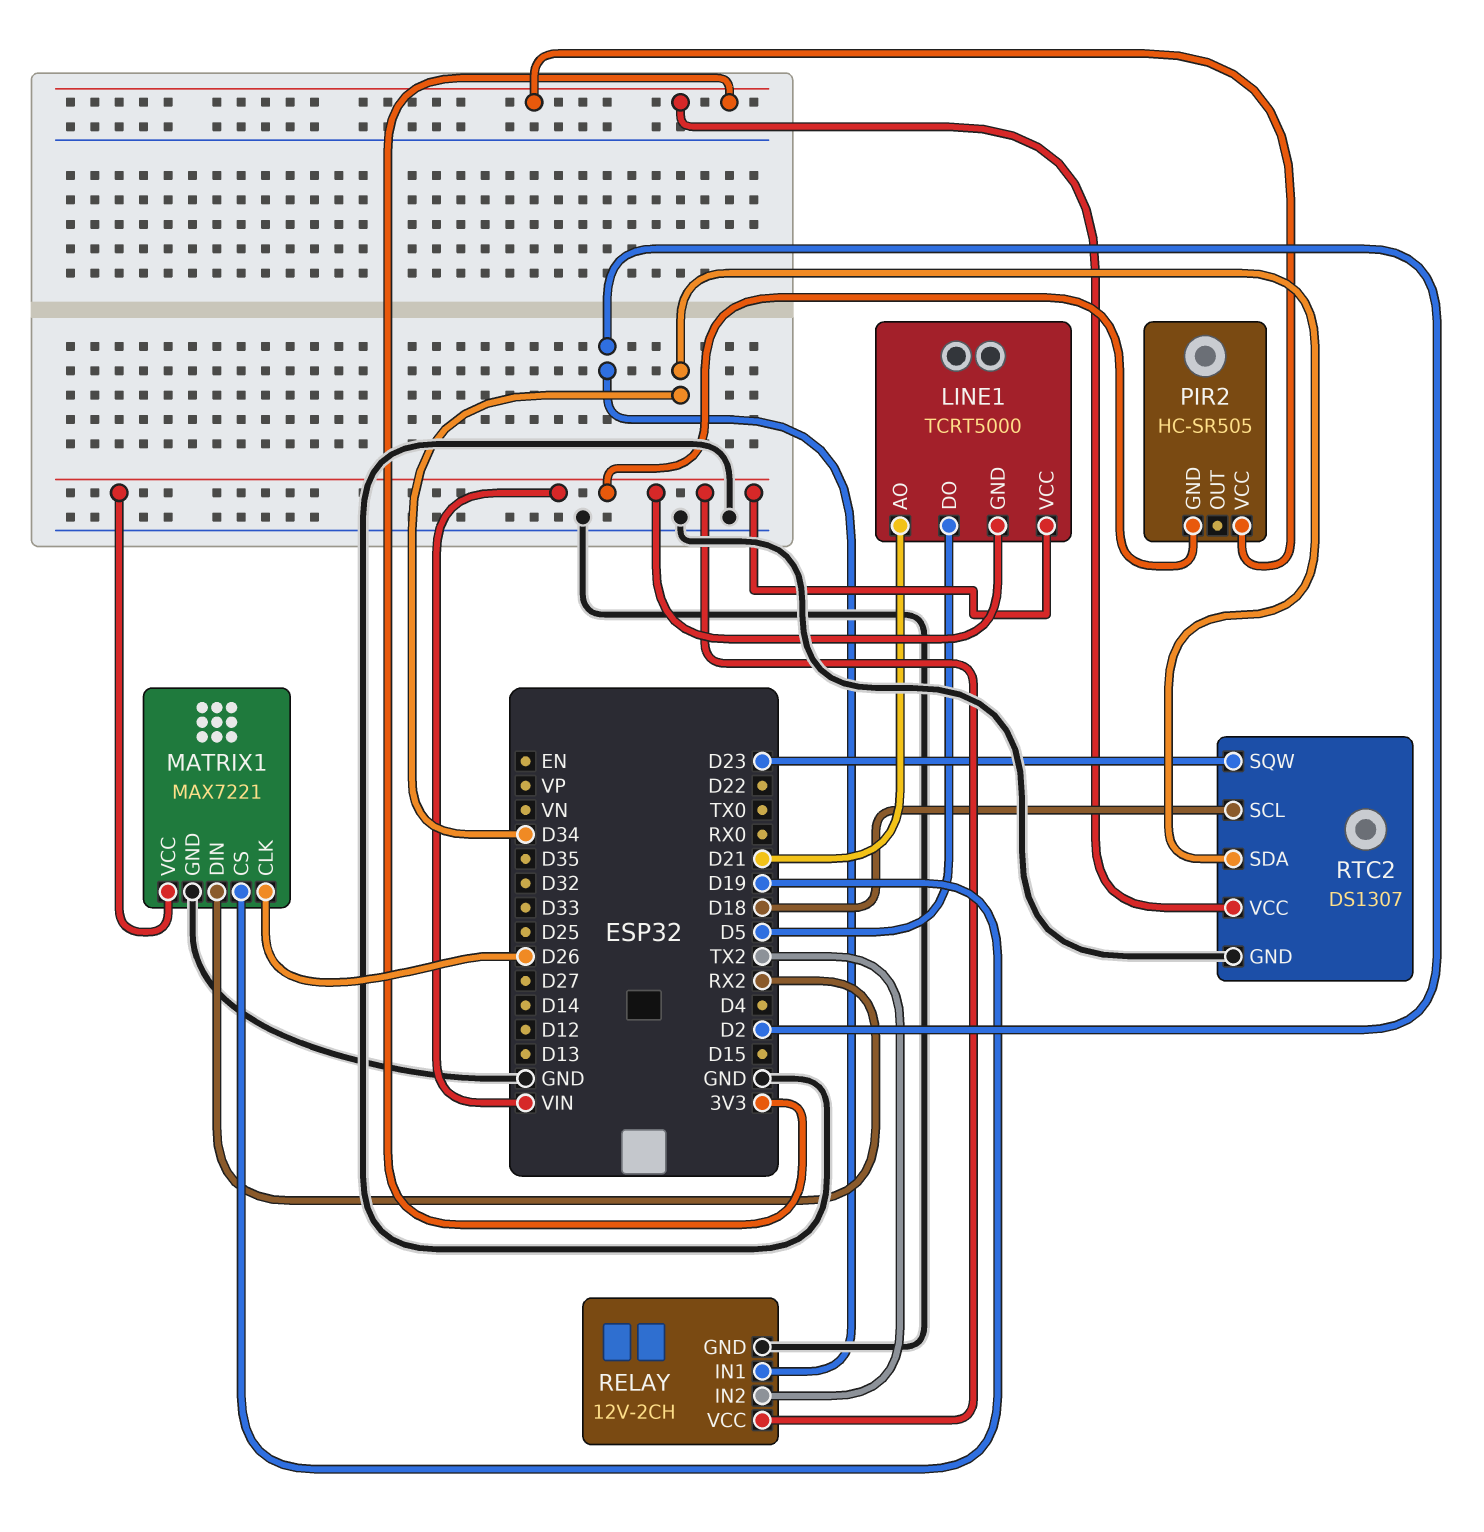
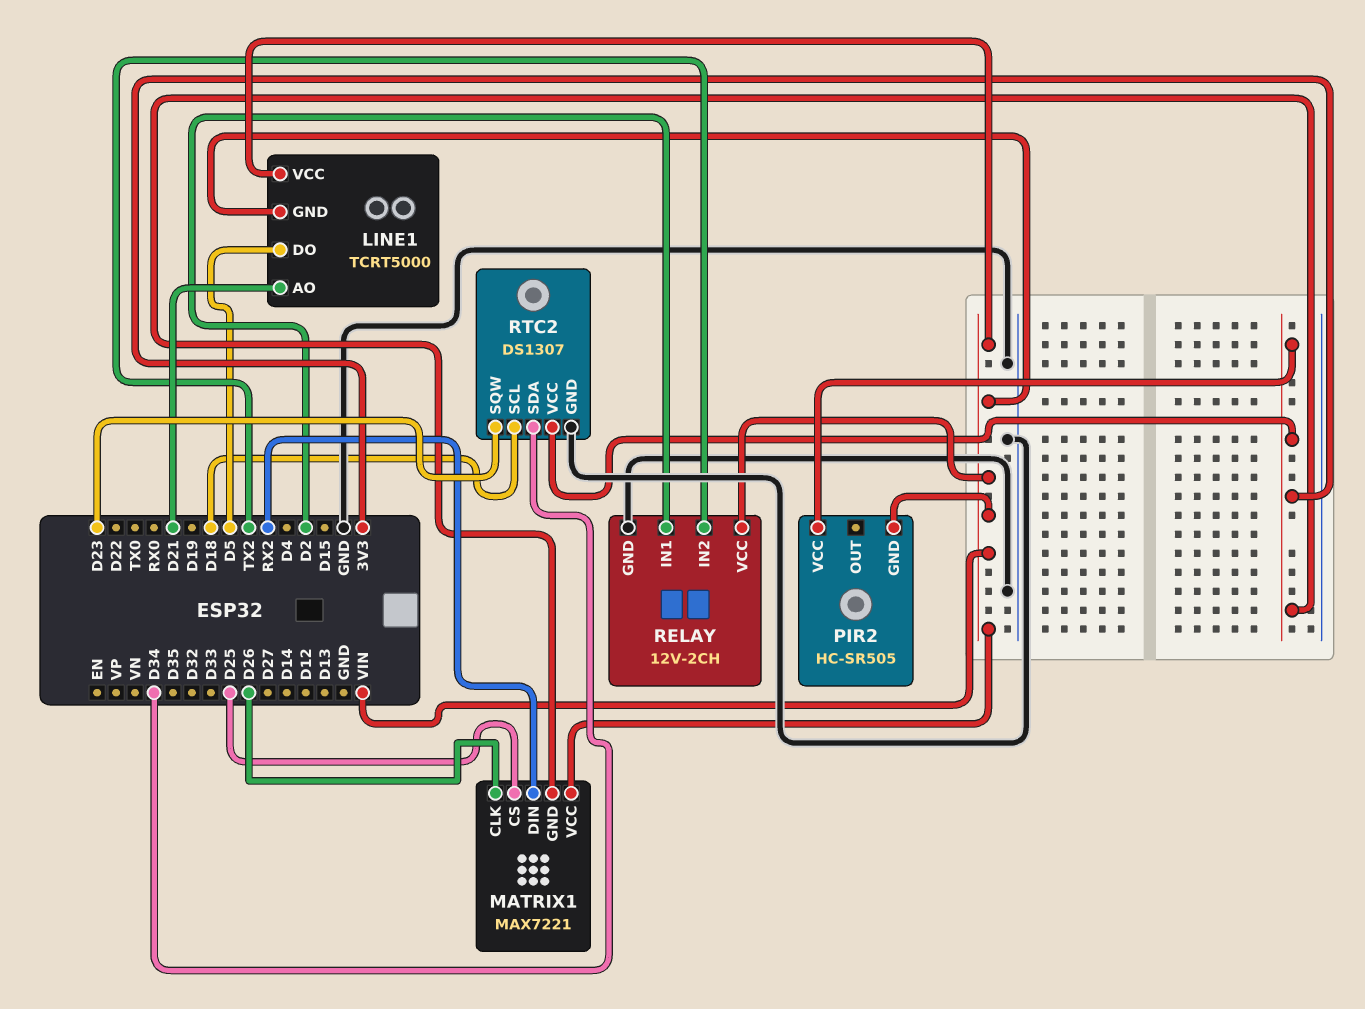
MATRIX1 pin CS: D19 -> D25
MATRIX1 pin GND: GND -> 3V3

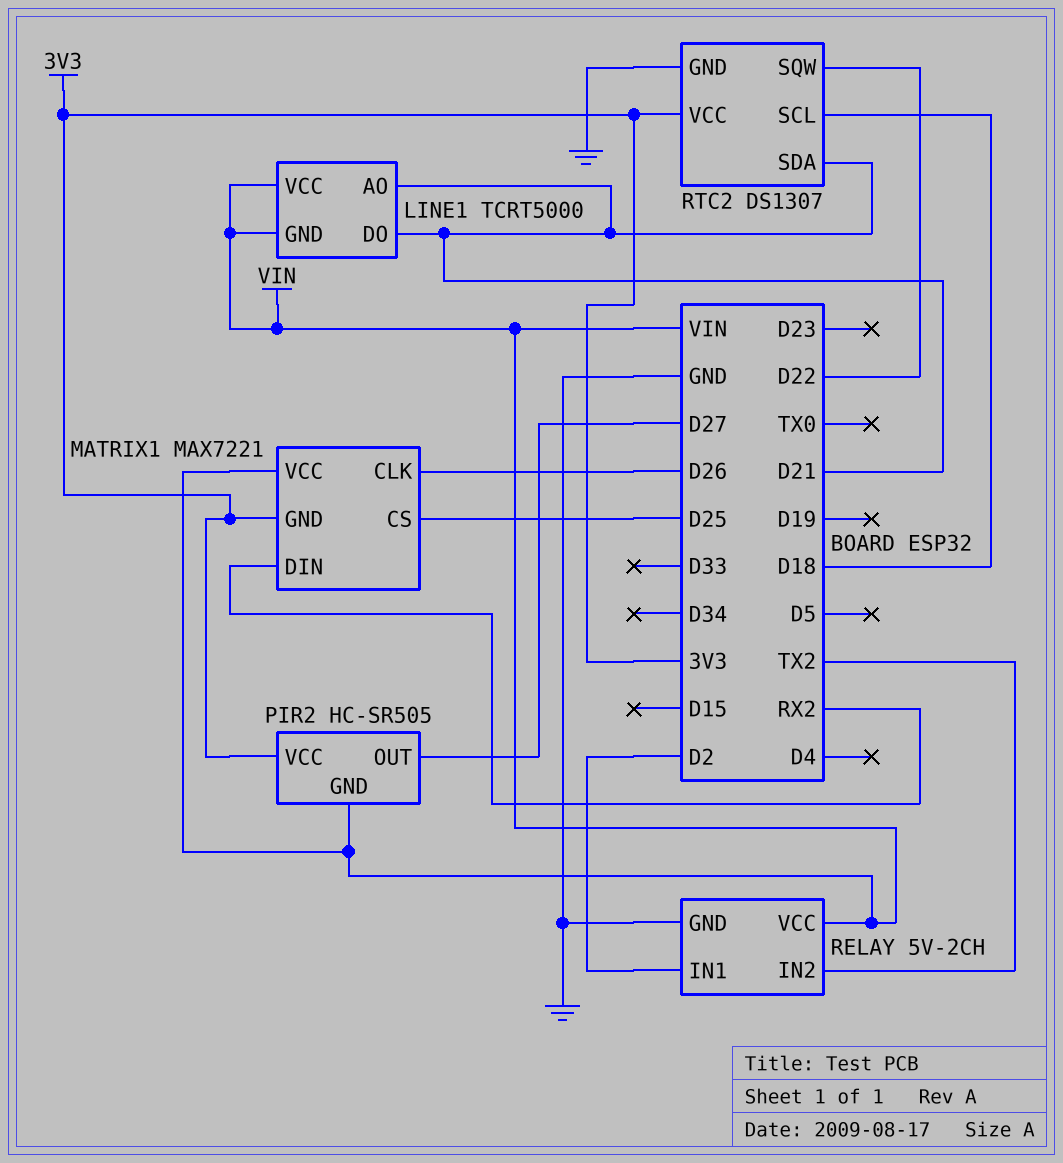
LINE1 pin DO: D5 -> D21
PIR2 pin OUT: none -> D27
RELAY: 12V-2CH -> 5V-2CH
RTC2 pin SDA: D34 -> D21
RTC2 pin SQW: D23 -> D22

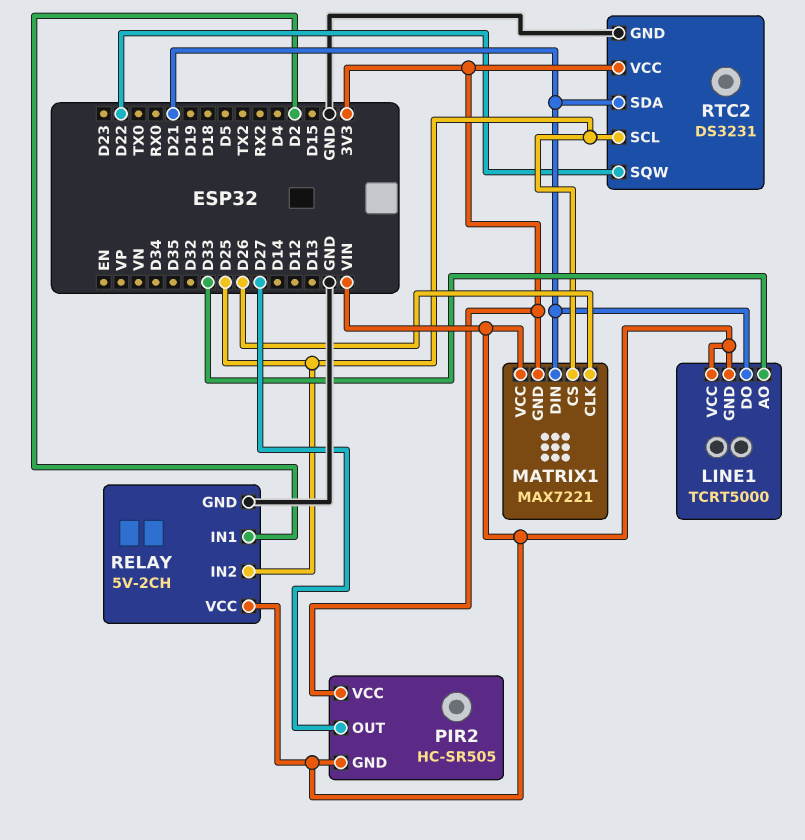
LINE1 pin AO: D21 -> D33
MATRIX1 pin DIN: RX2 -> D21
RELAY pin IN2: TX2 -> D25
RTC2: DS1307 -> DS3231
RTC2 pin SCL: D18 -> D25

